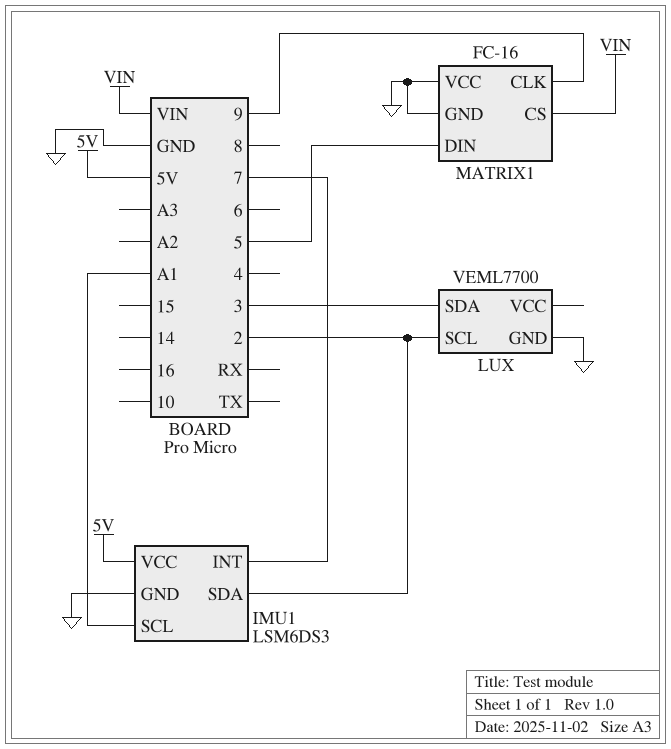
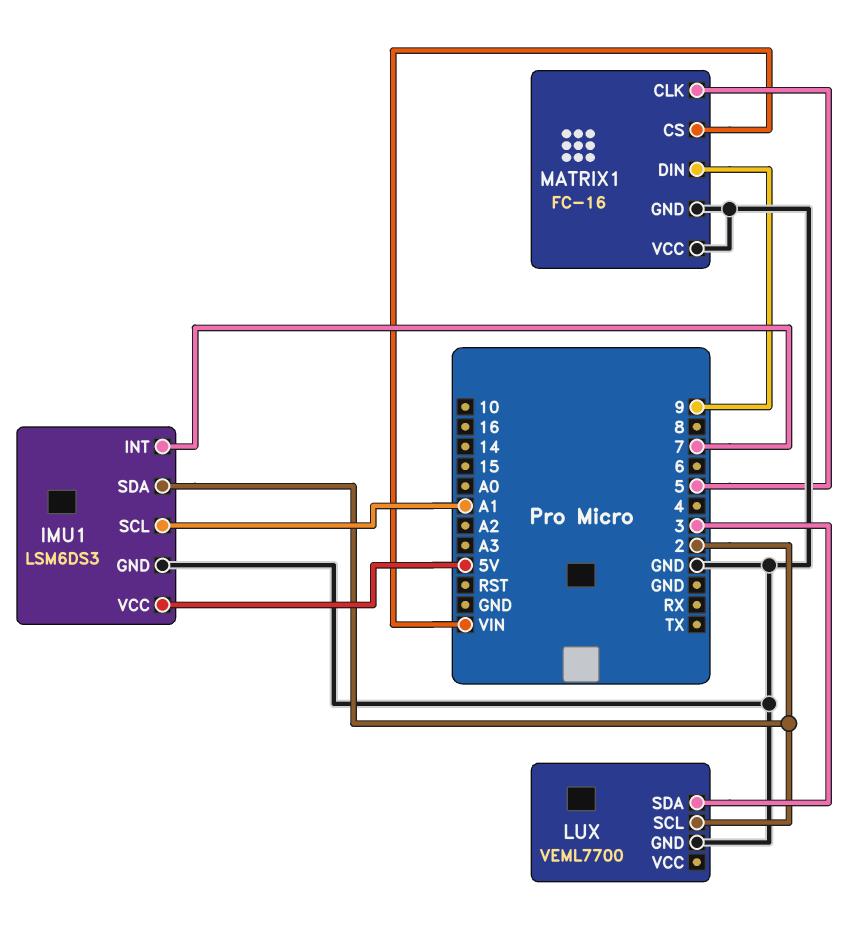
MATRIX1 pin CLK: 9 -> 5
MATRIX1 pin DIN: 5 -> 9

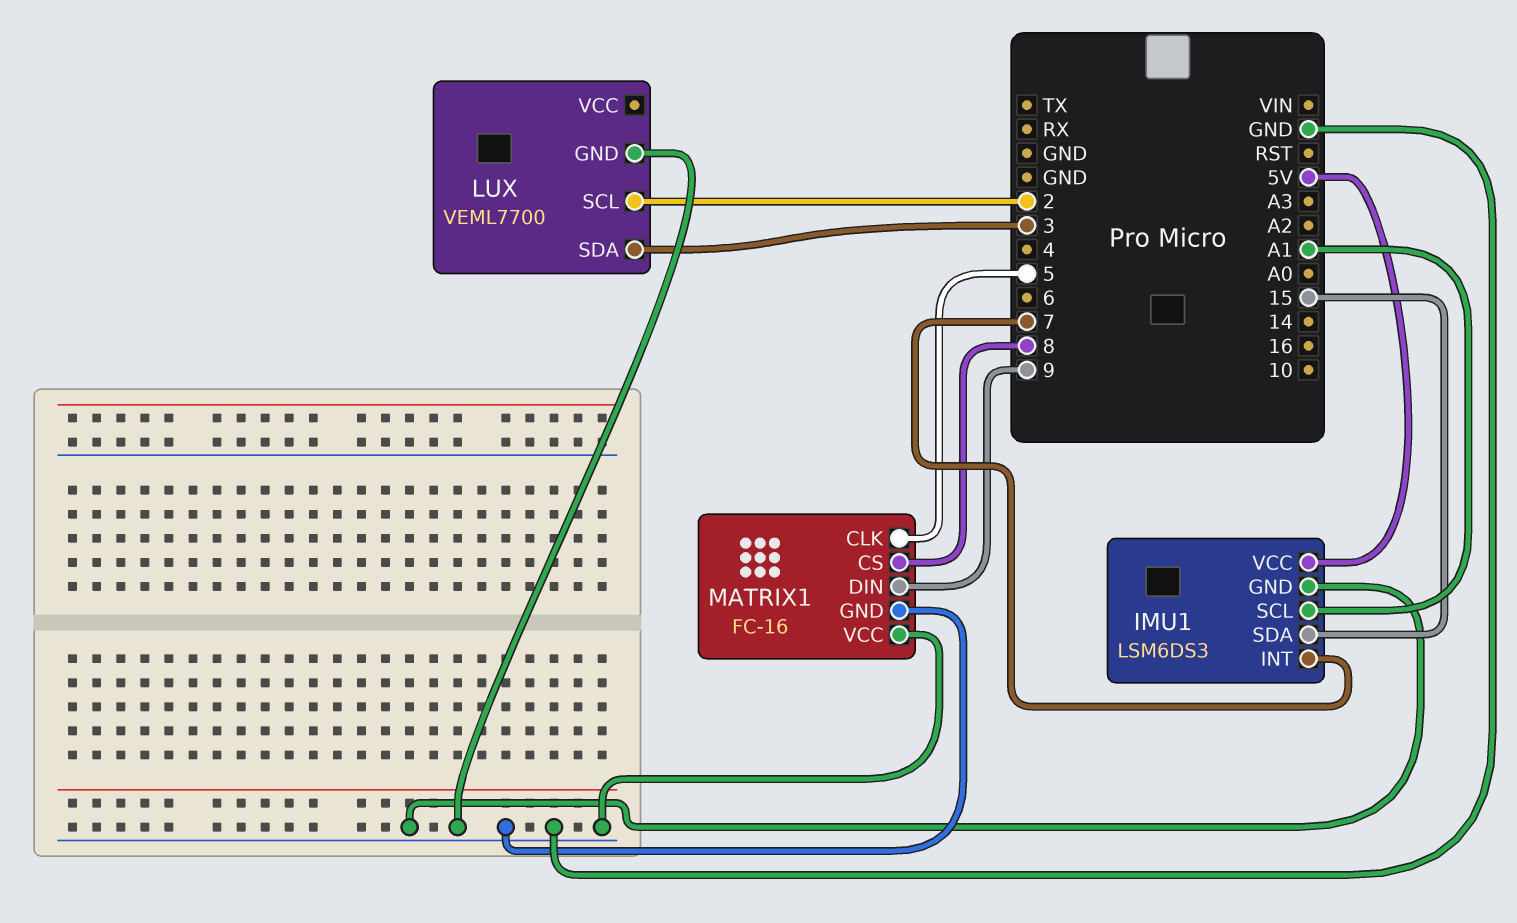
IMU1 pin SDA: 2 -> 15
MATRIX1 pin CS: VIN -> 8

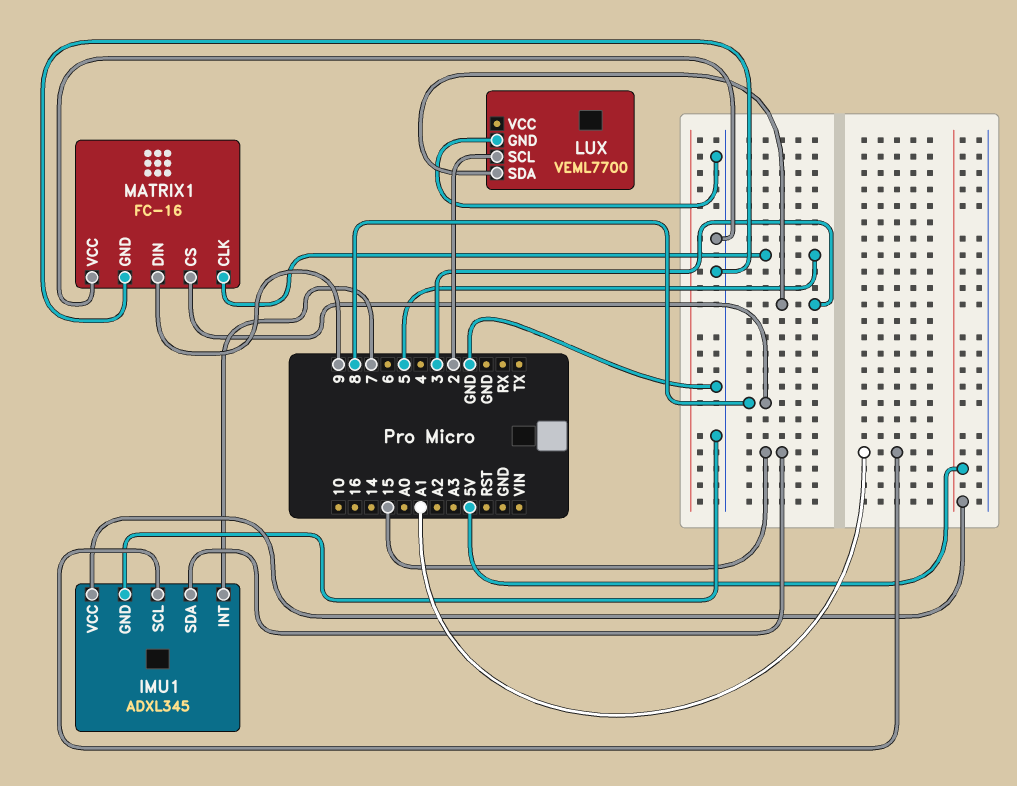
IMU1: LSM6DS3 -> ADXL345

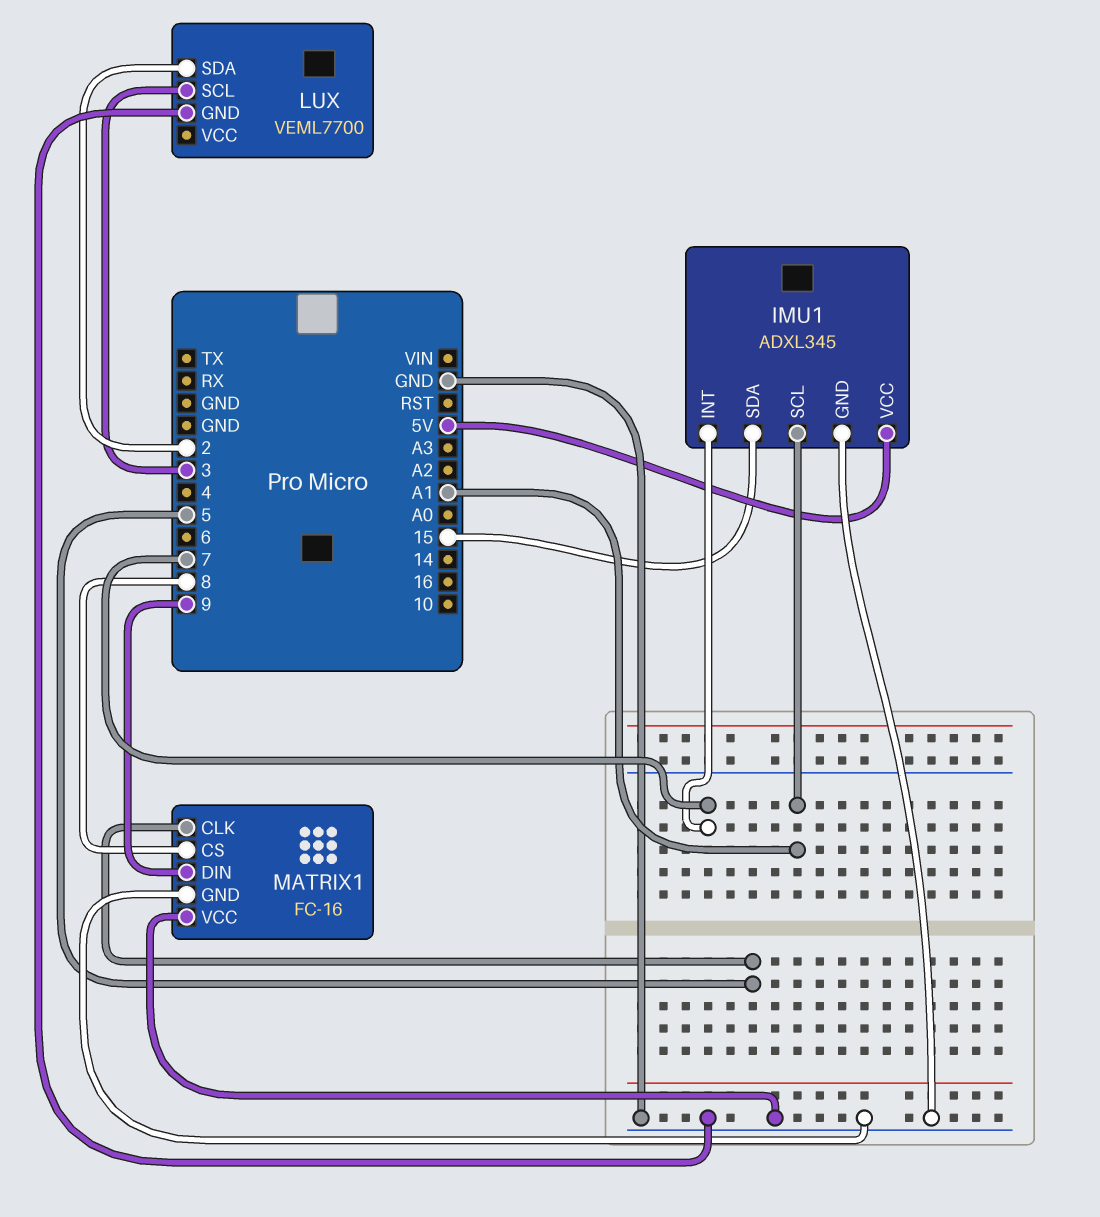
LUX pin SCL: 2 -> 3
LUX pin SDA: 3 -> 2

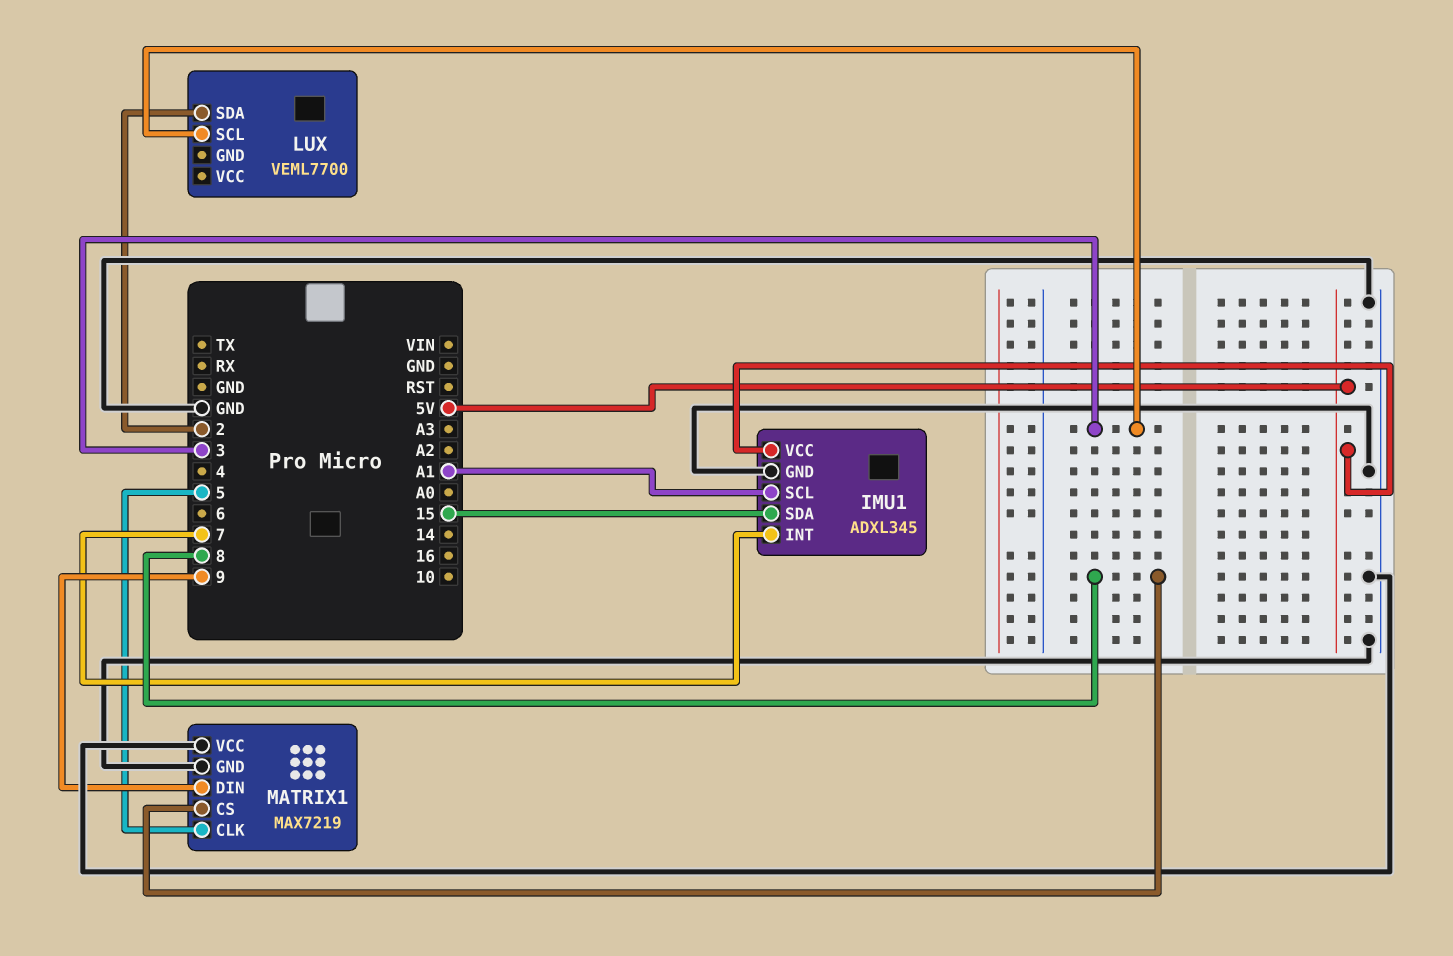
LUX pin GND: GND -> none
MATRIX1: FC-16 -> MAX7219

